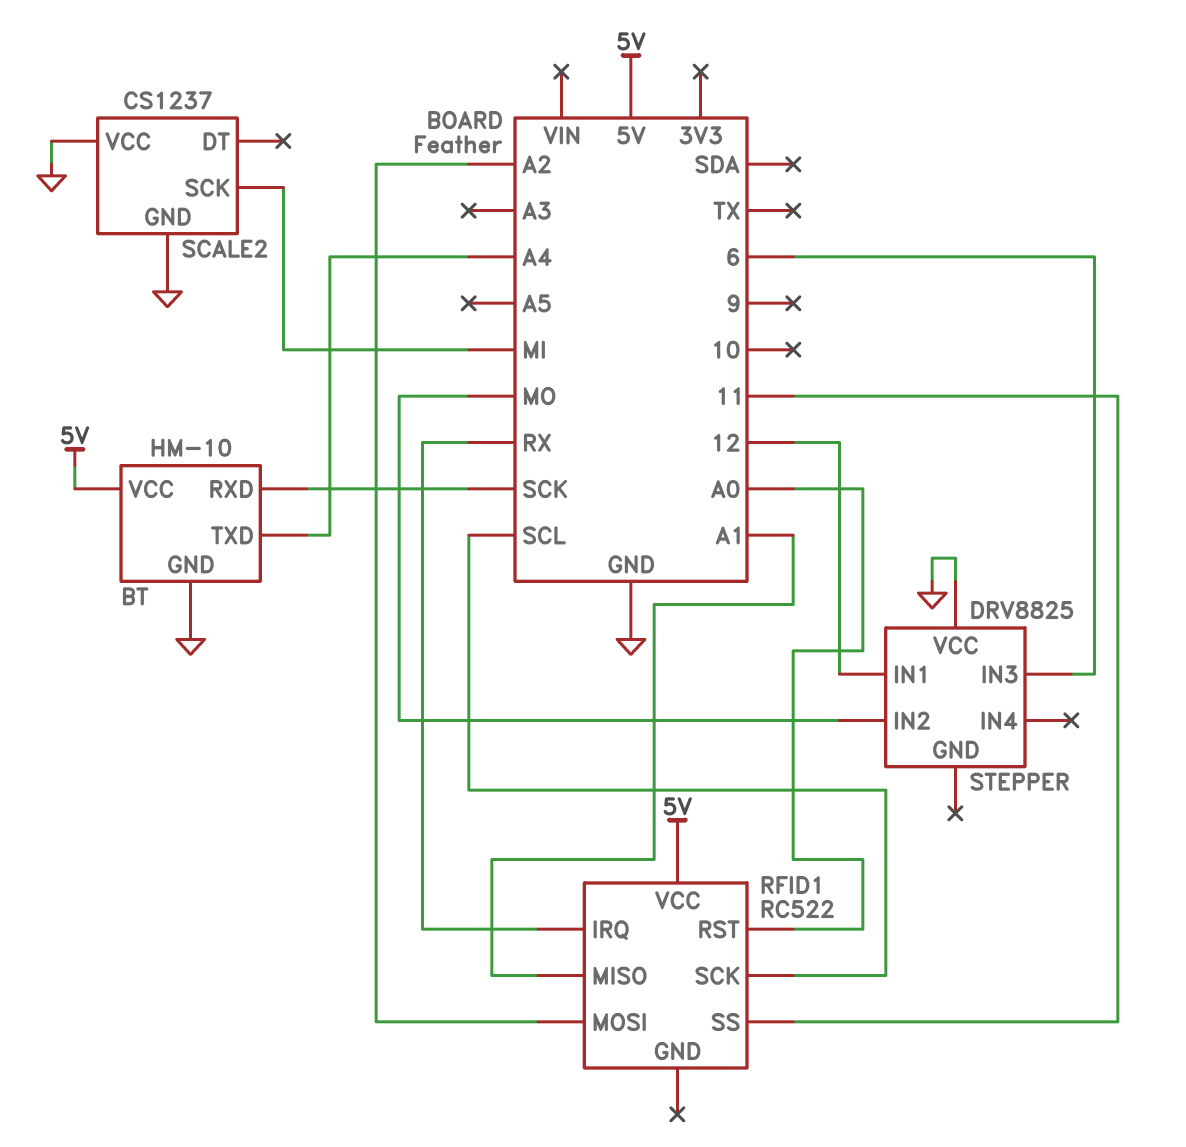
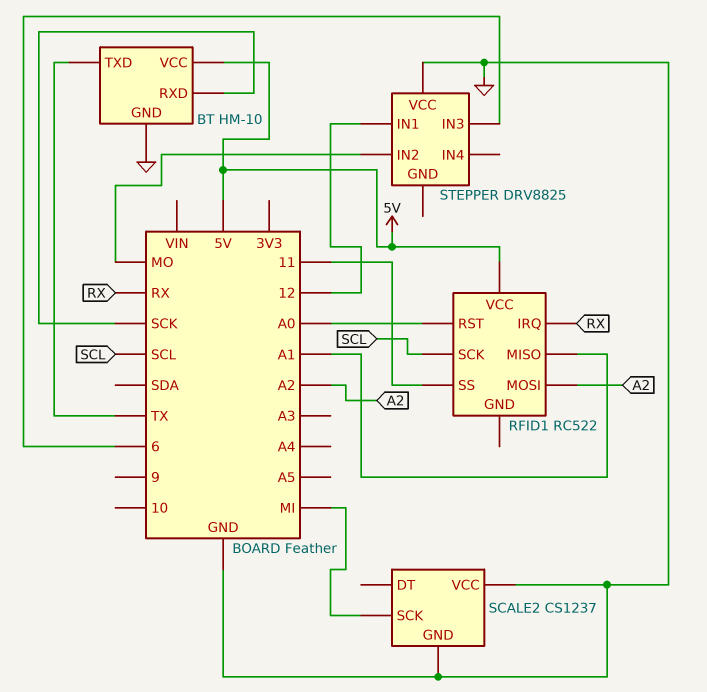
BT pin TXD: A4 -> TX

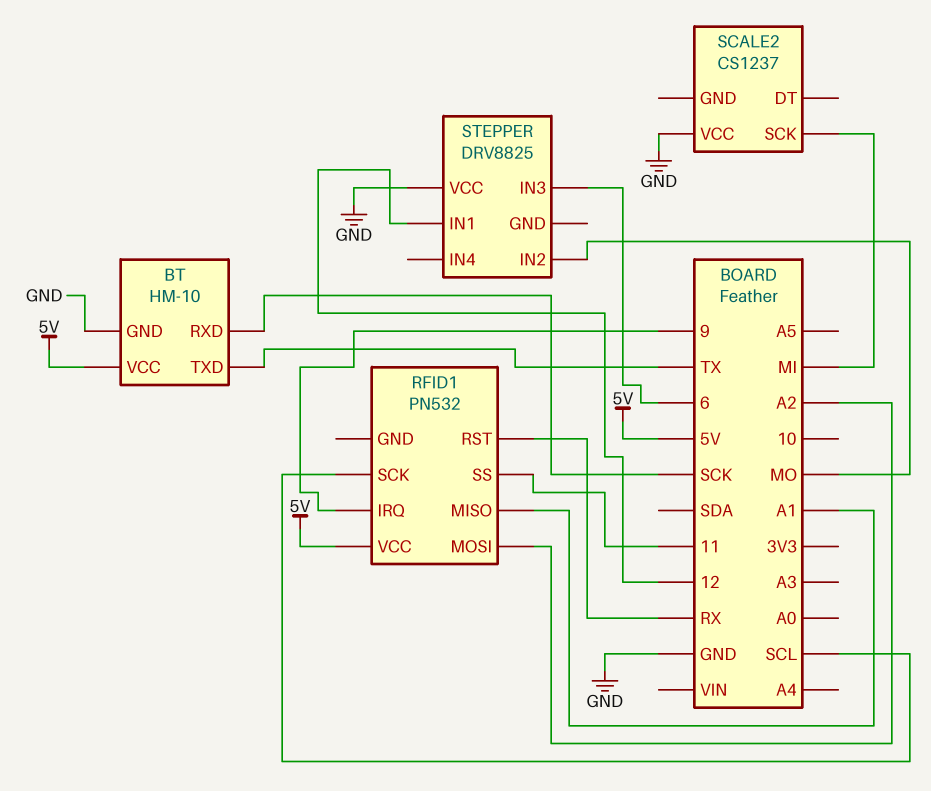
RFID1: RC522 -> PN532
RFID1 pin IRQ: RX -> 9
RFID1 pin RST: A0 -> RX
SCALE2 pin GND: GND -> none

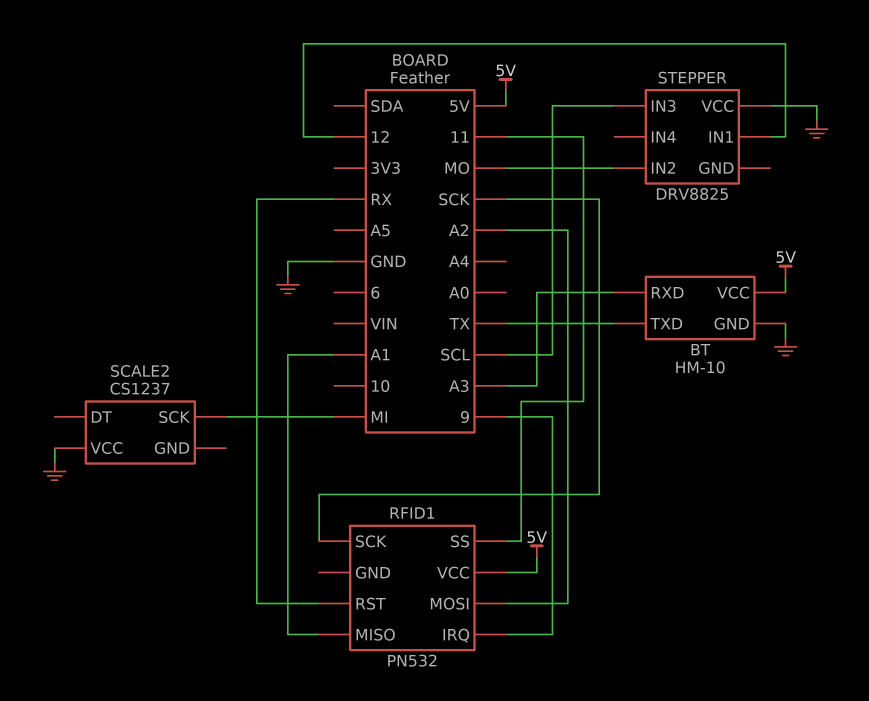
BT pin RXD: SCK -> A3
RFID1 pin SCK: SCL -> SCK
STEPPER pin IN3: 6 -> SCL

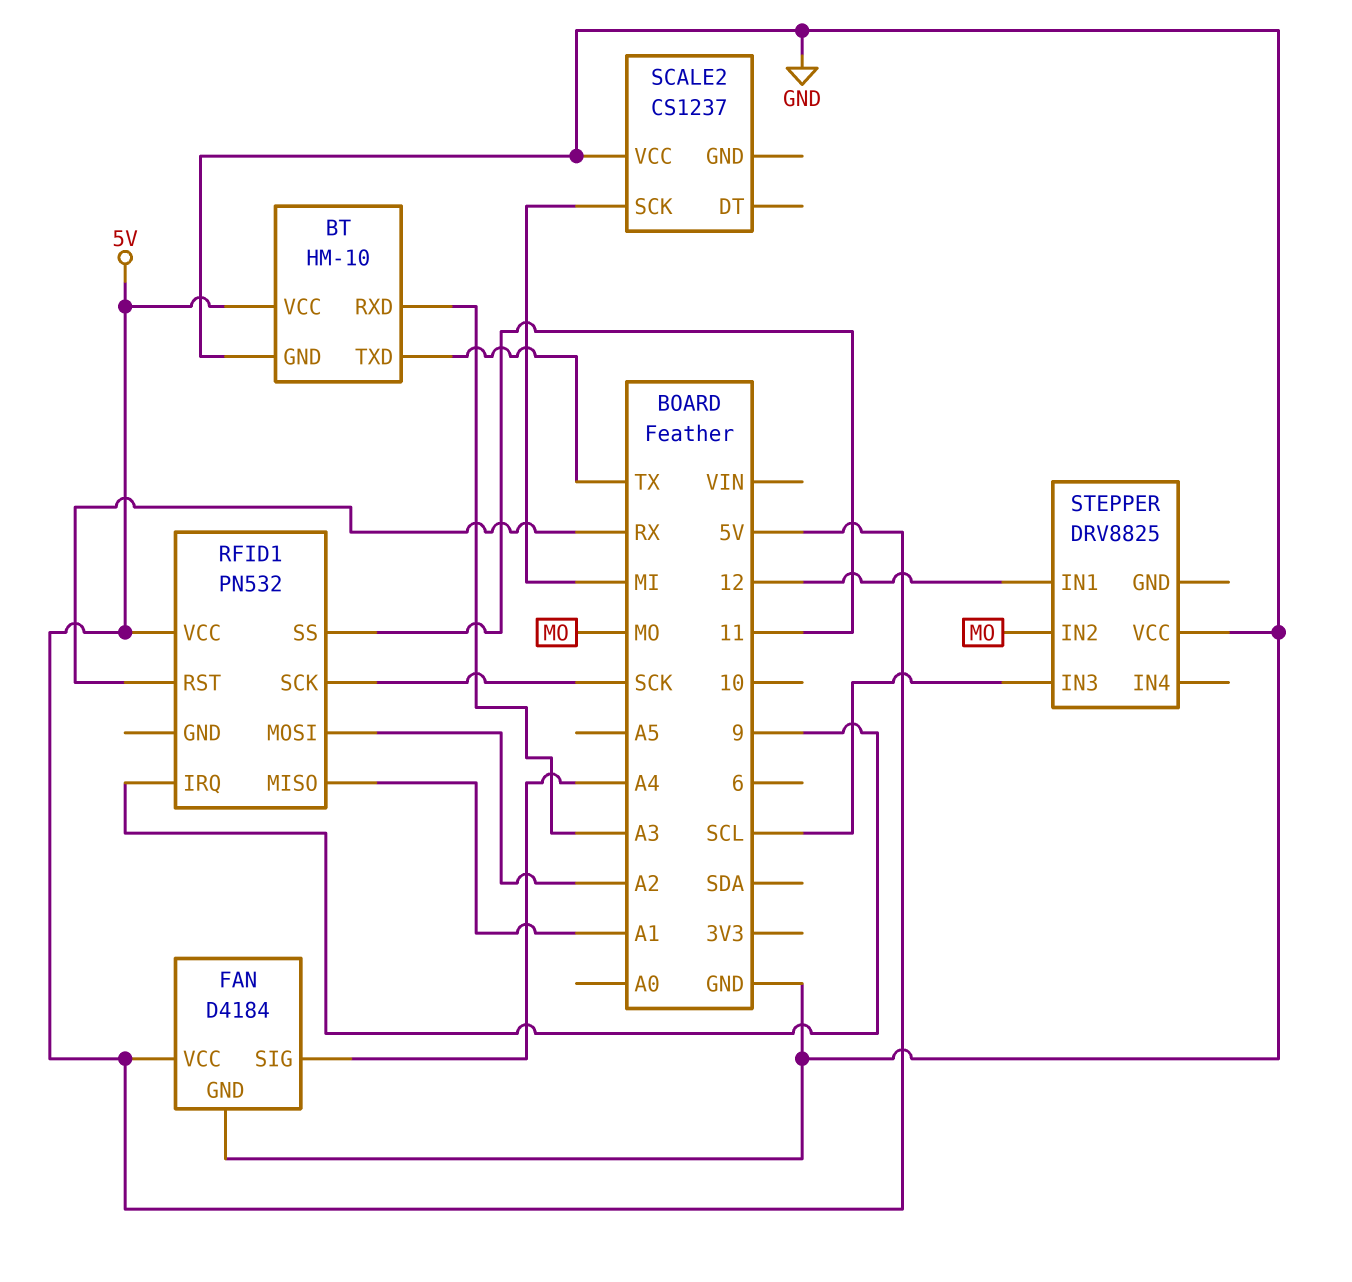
FAN: none -> D4184
FAN pin GND: none -> GND
FAN pin SIG: none -> A4
FAN pin VCC: none -> 5V

